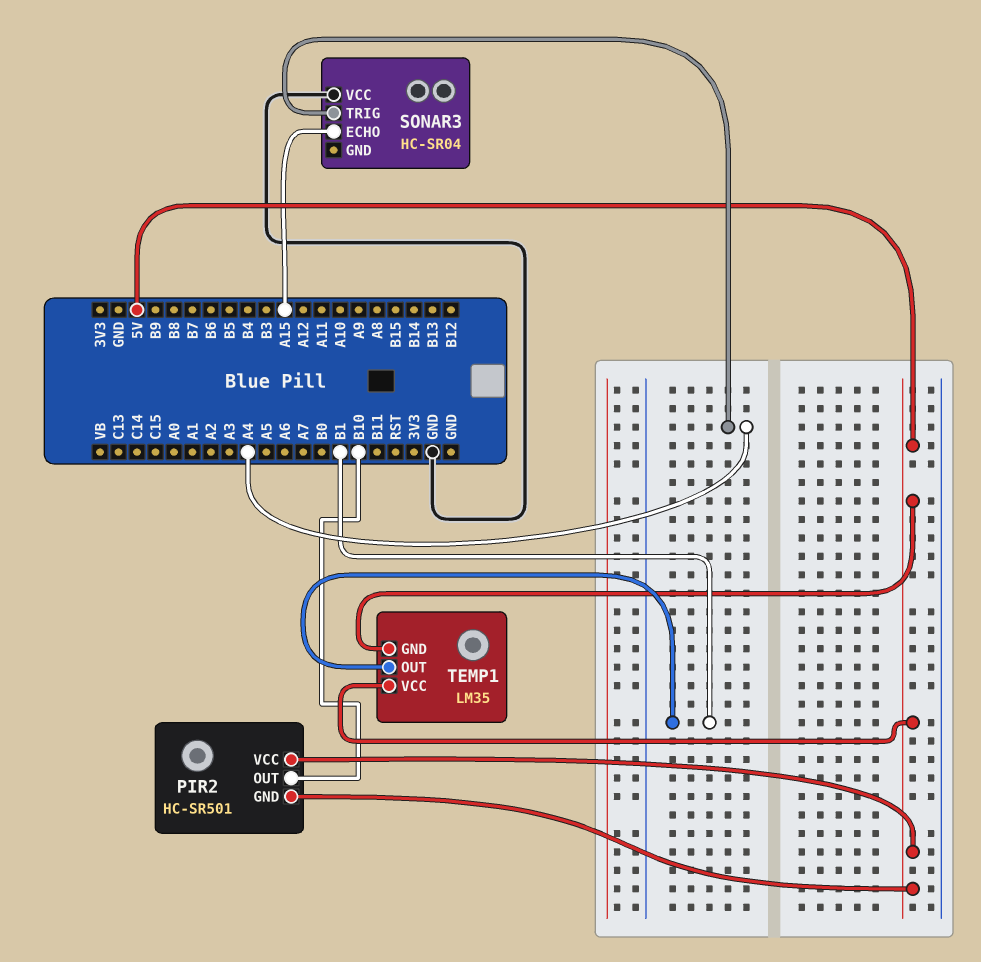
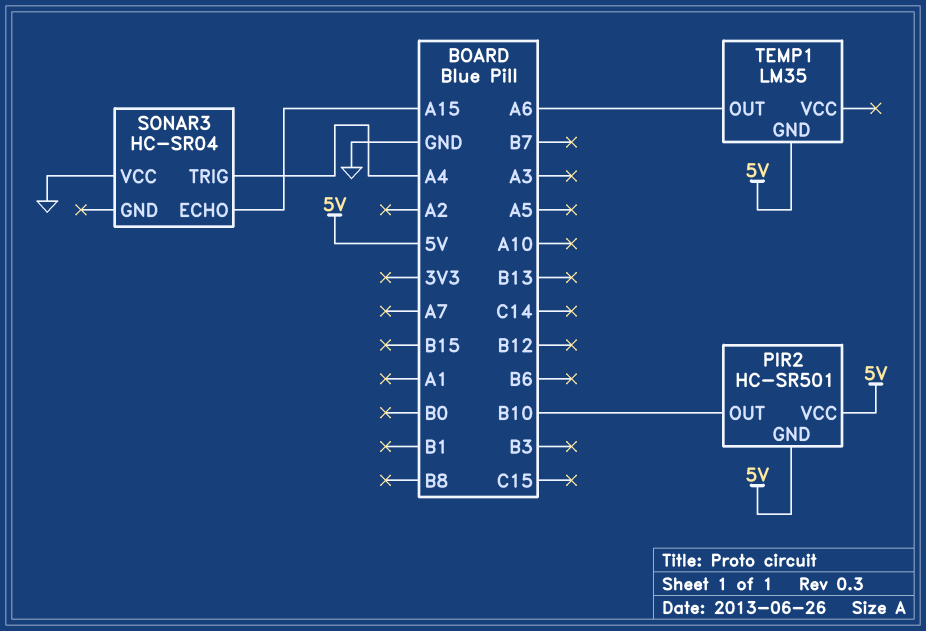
TEMP1 pin OUT: B1 -> A6
TEMP1 pin VCC: 5V -> none

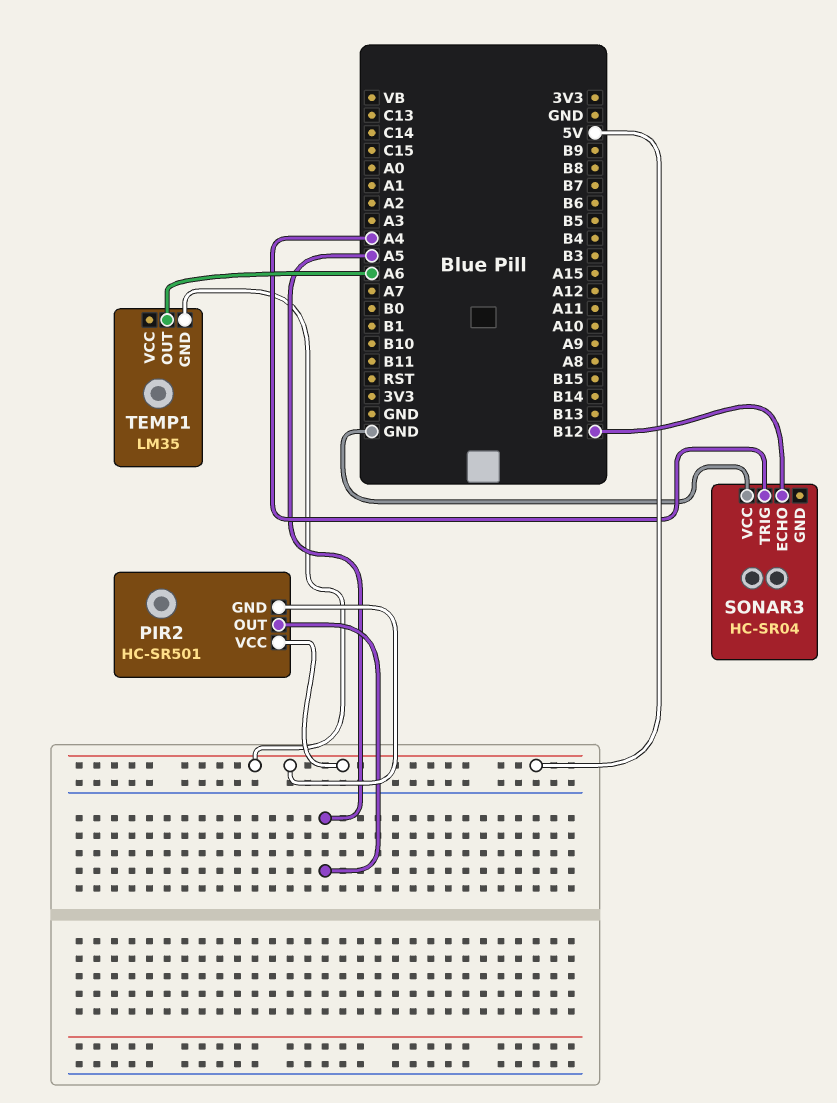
PIR2 pin OUT: B10 -> A5
SONAR3 pin ECHO: A15 -> B12

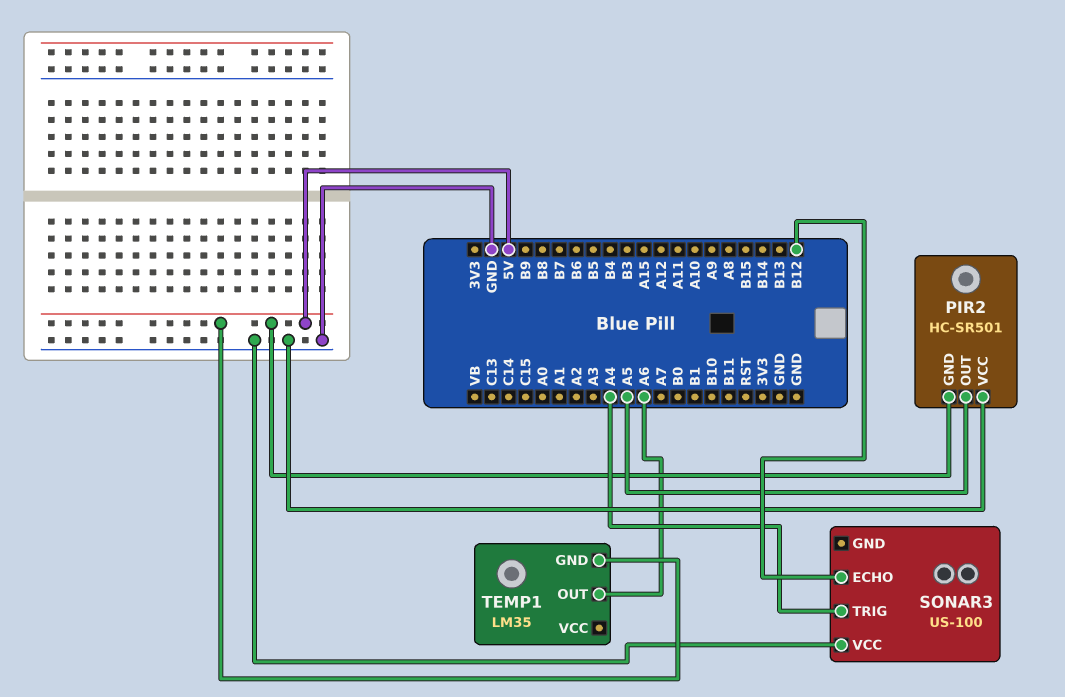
PIR2 pin VCC: 5V -> GND
SONAR3: HC-SR04 -> US-100

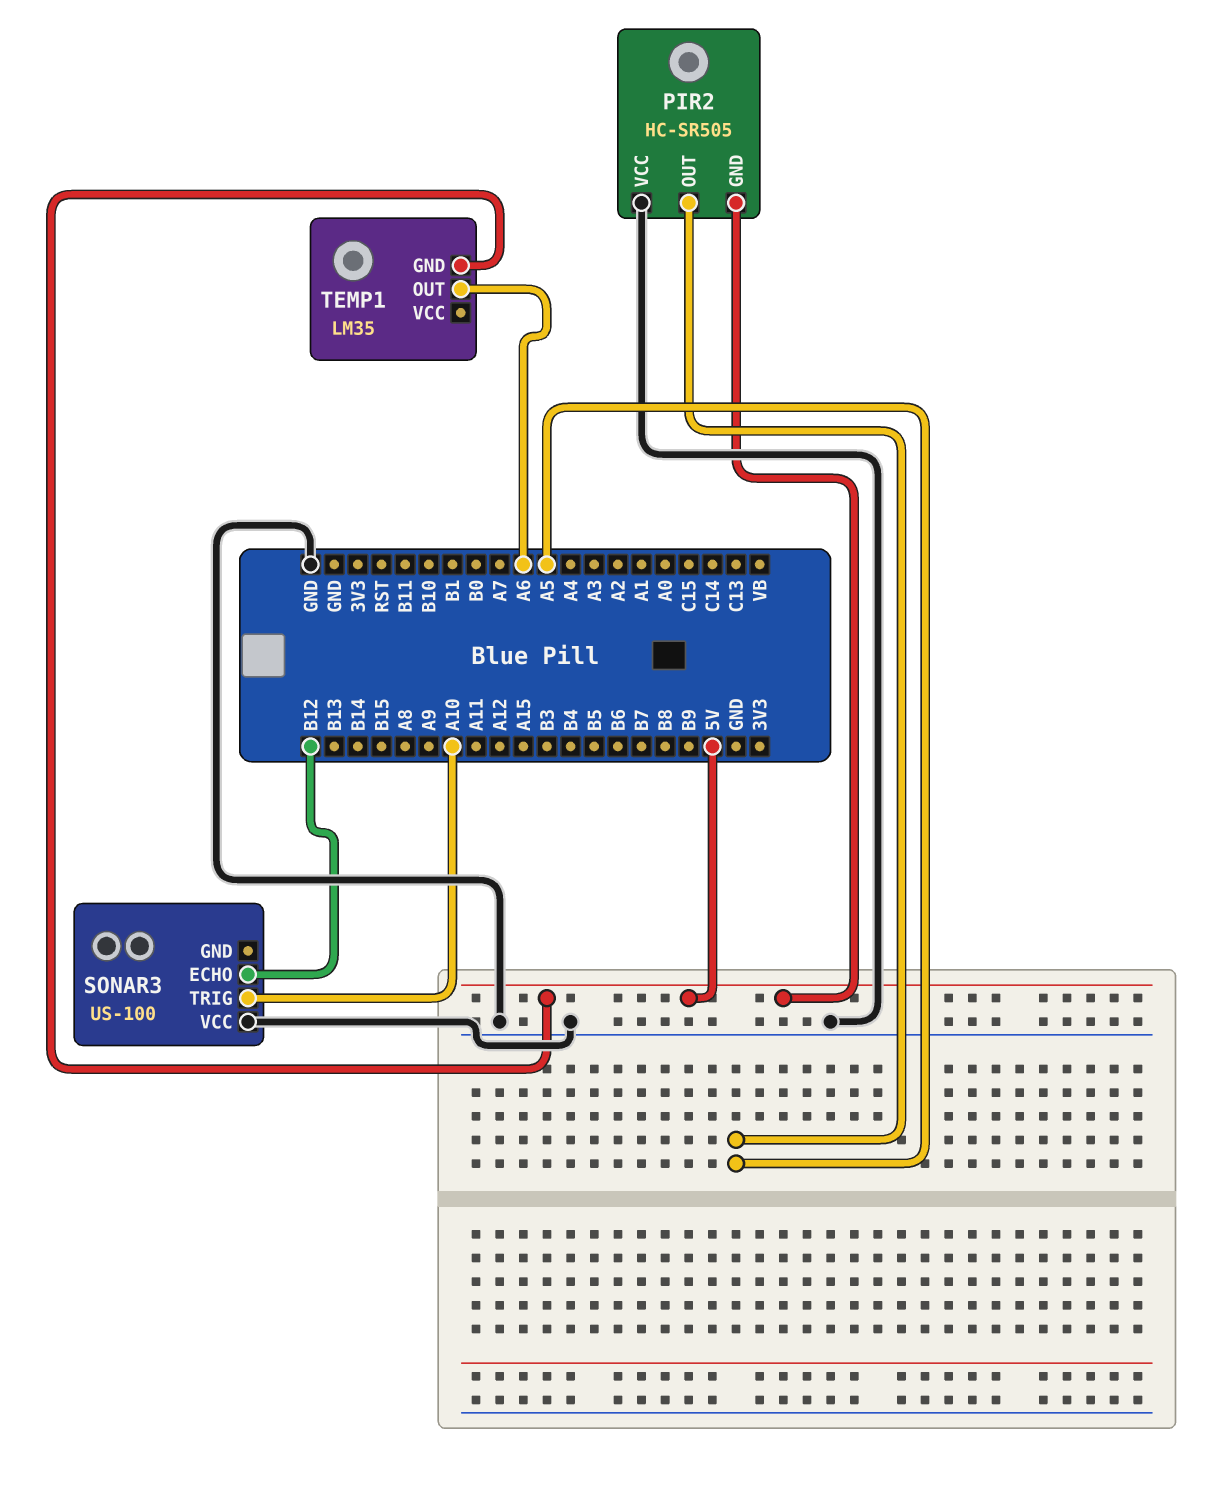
PIR2: HC-SR501 -> HC-SR505
SONAR3 pin TRIG: A4 -> A10

